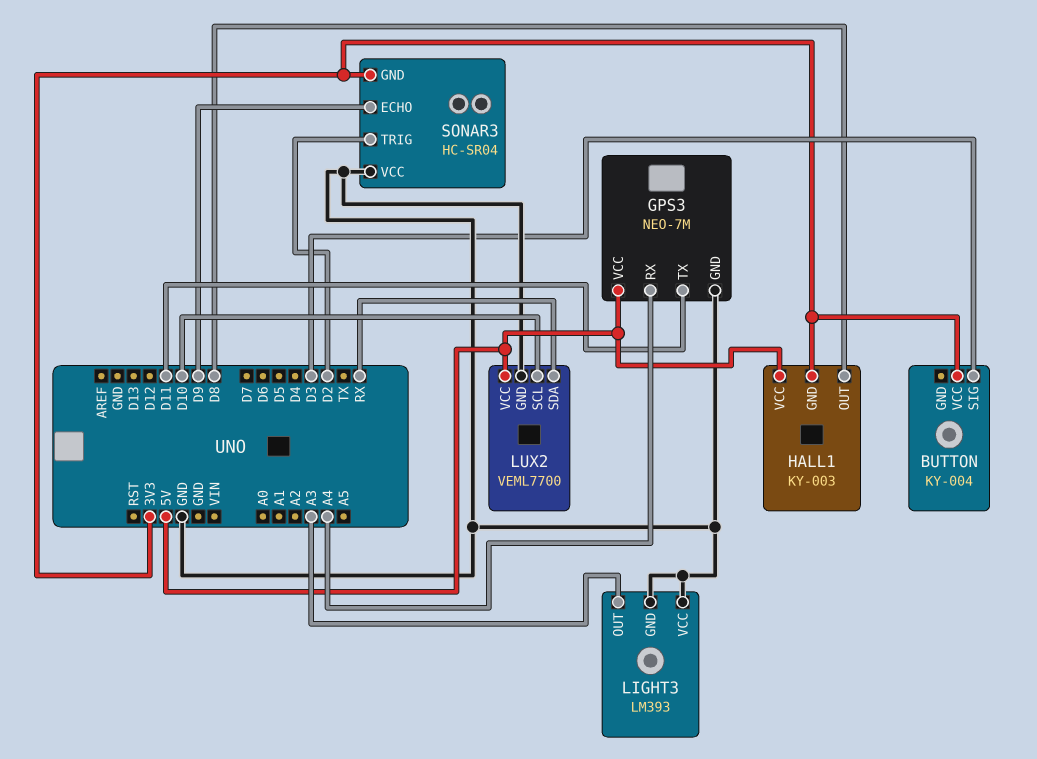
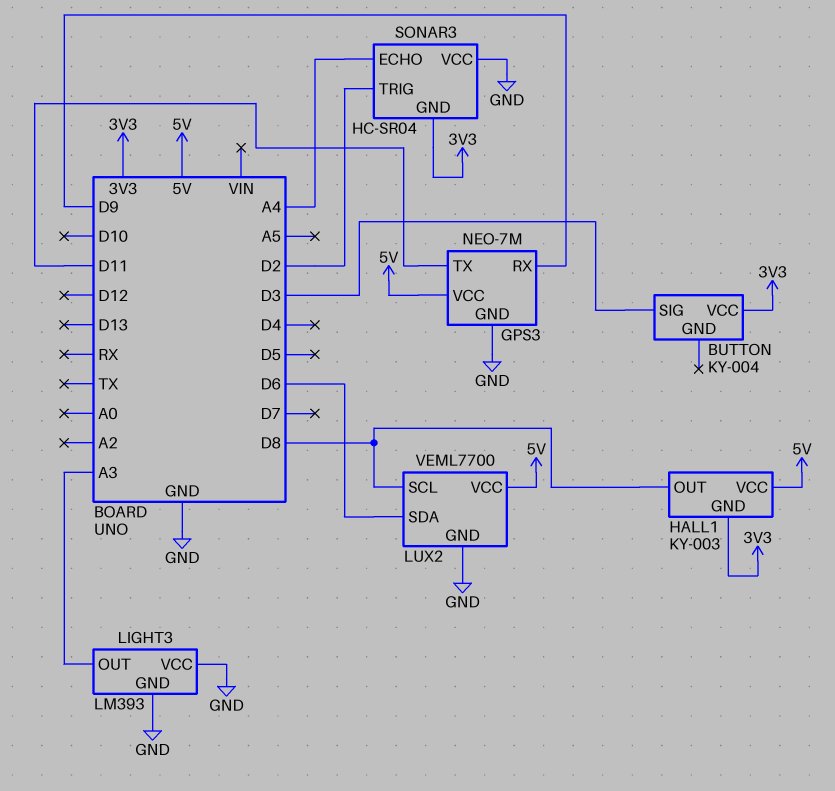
GPS3 pin RX: A4 -> D9
LUX2 pin SCL: D10 -> D8
LUX2 pin SDA: RX -> D6
SONAR3 pin ECHO: D9 -> A4

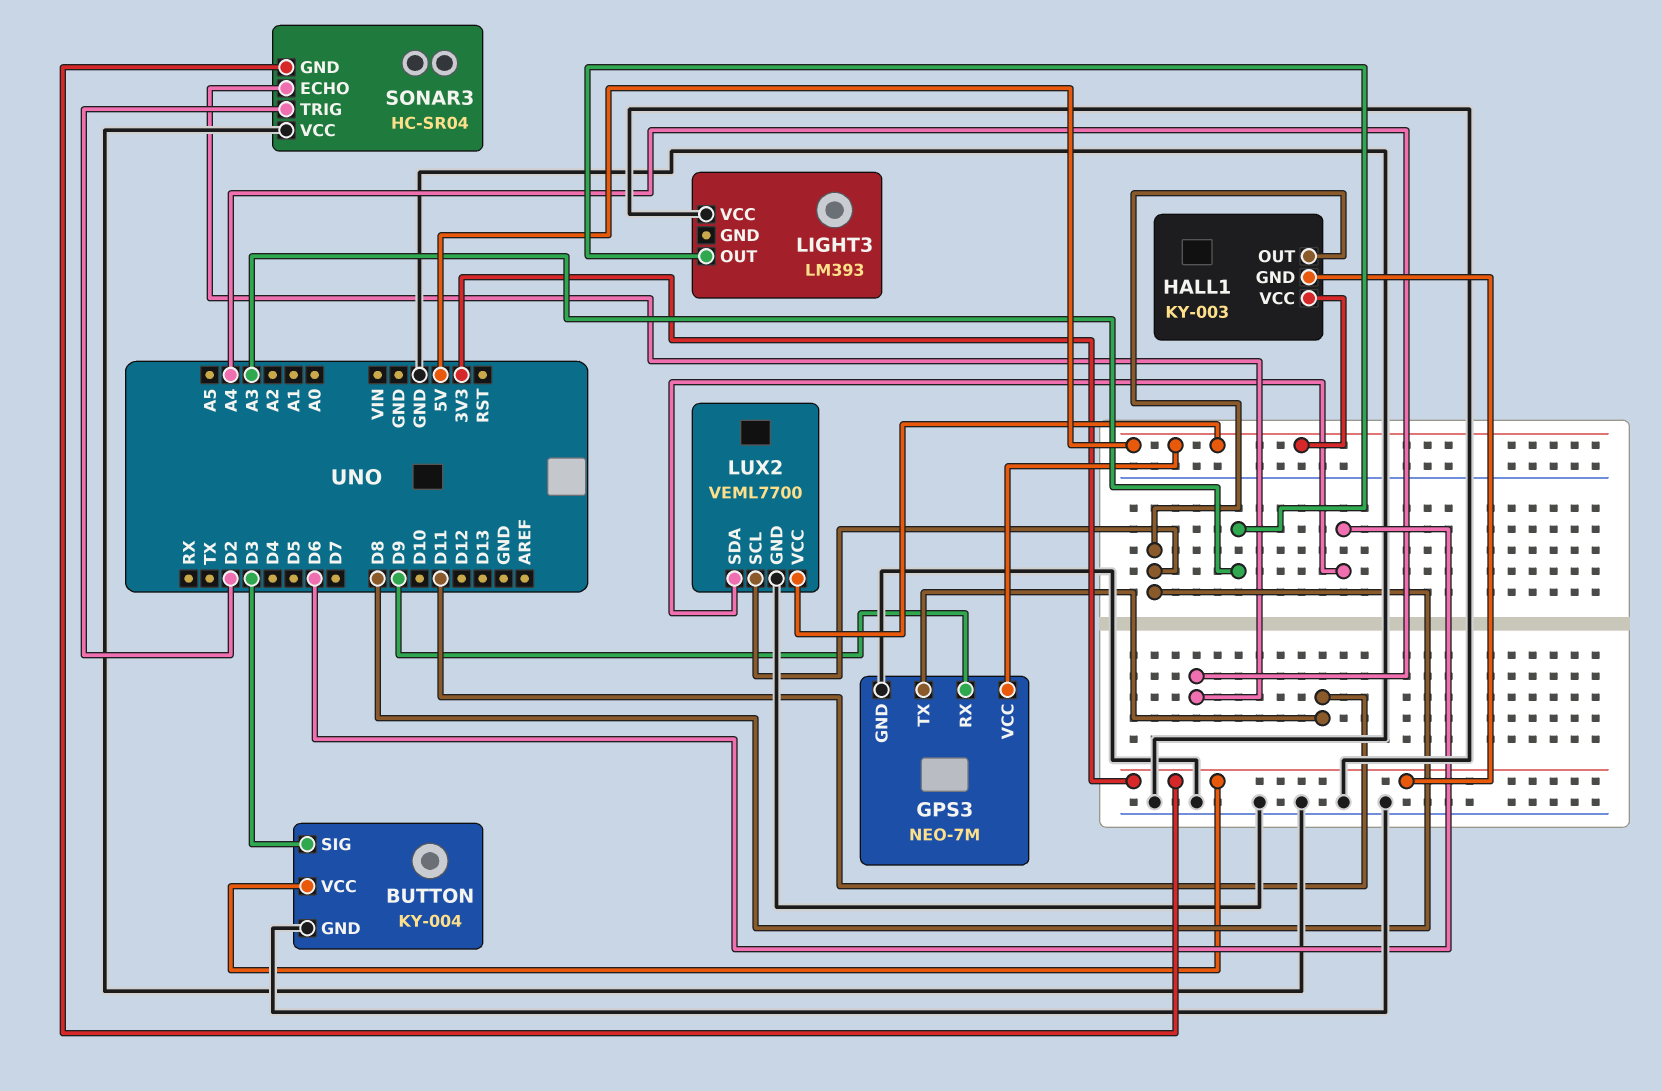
BUTTON pin GND: none -> GND
LIGHT3 pin GND: GND -> none

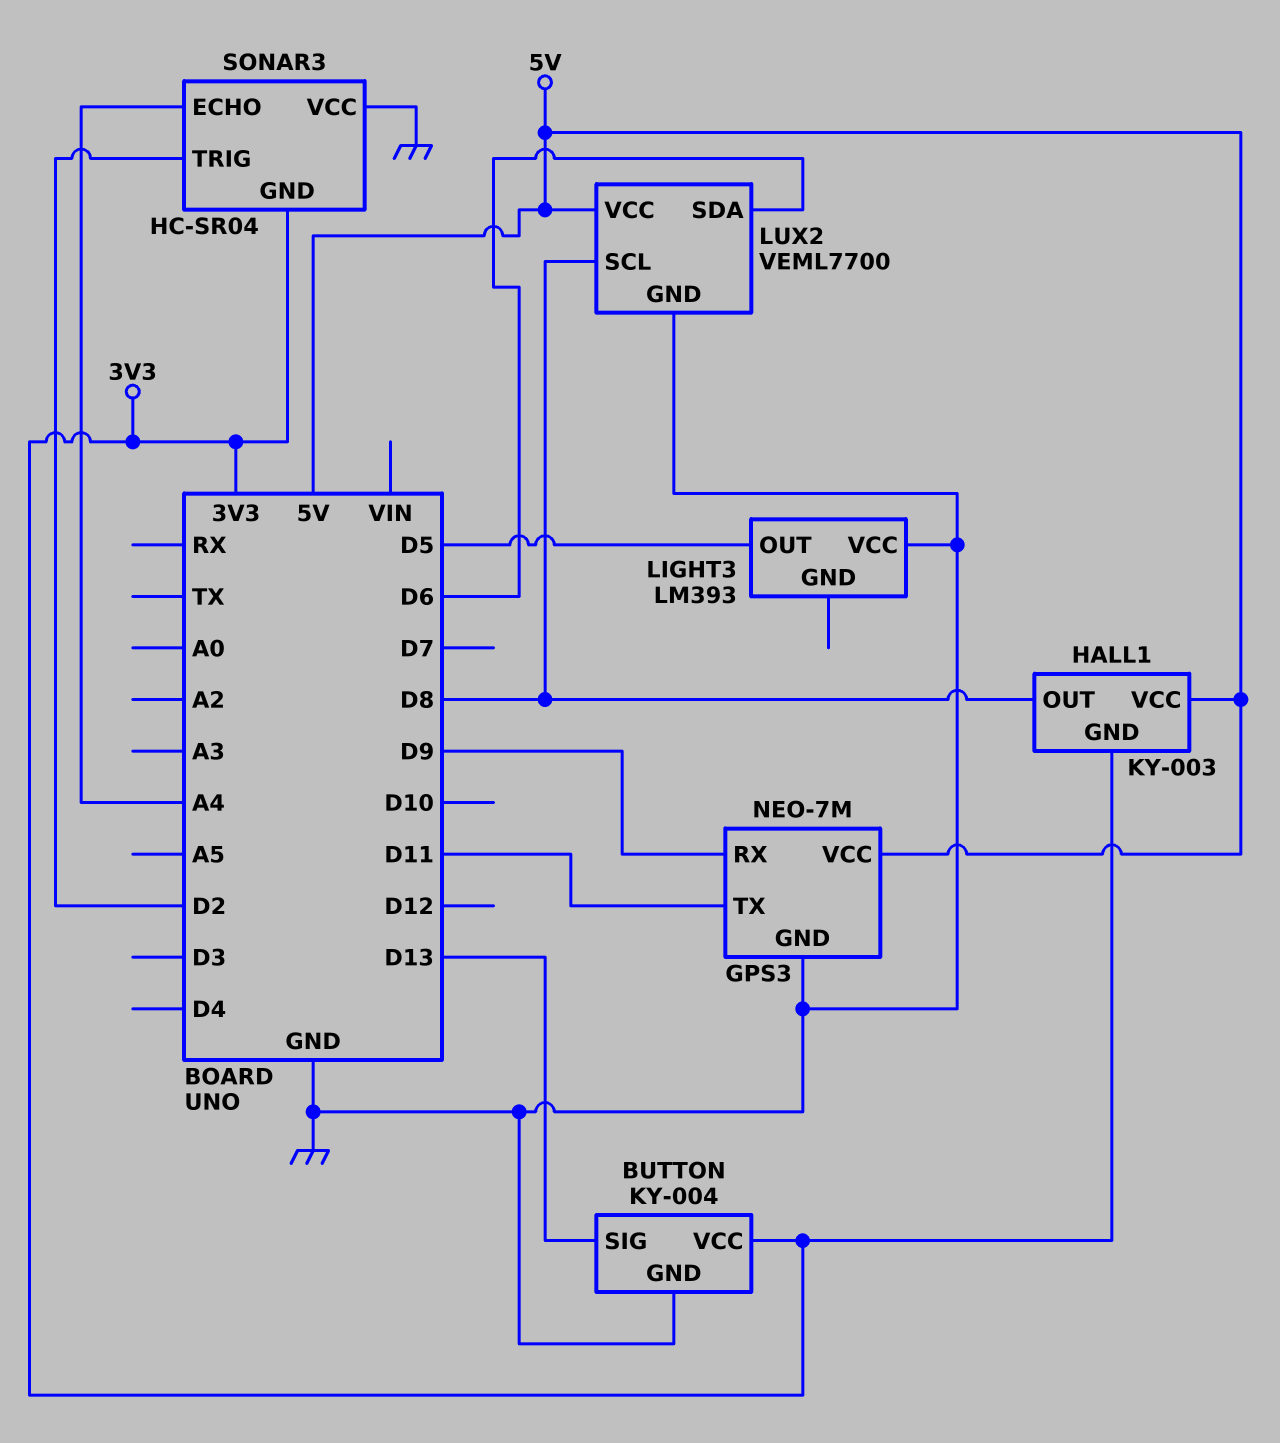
BUTTON pin SIG: D3 -> D13
LIGHT3 pin OUT: A3 -> D5

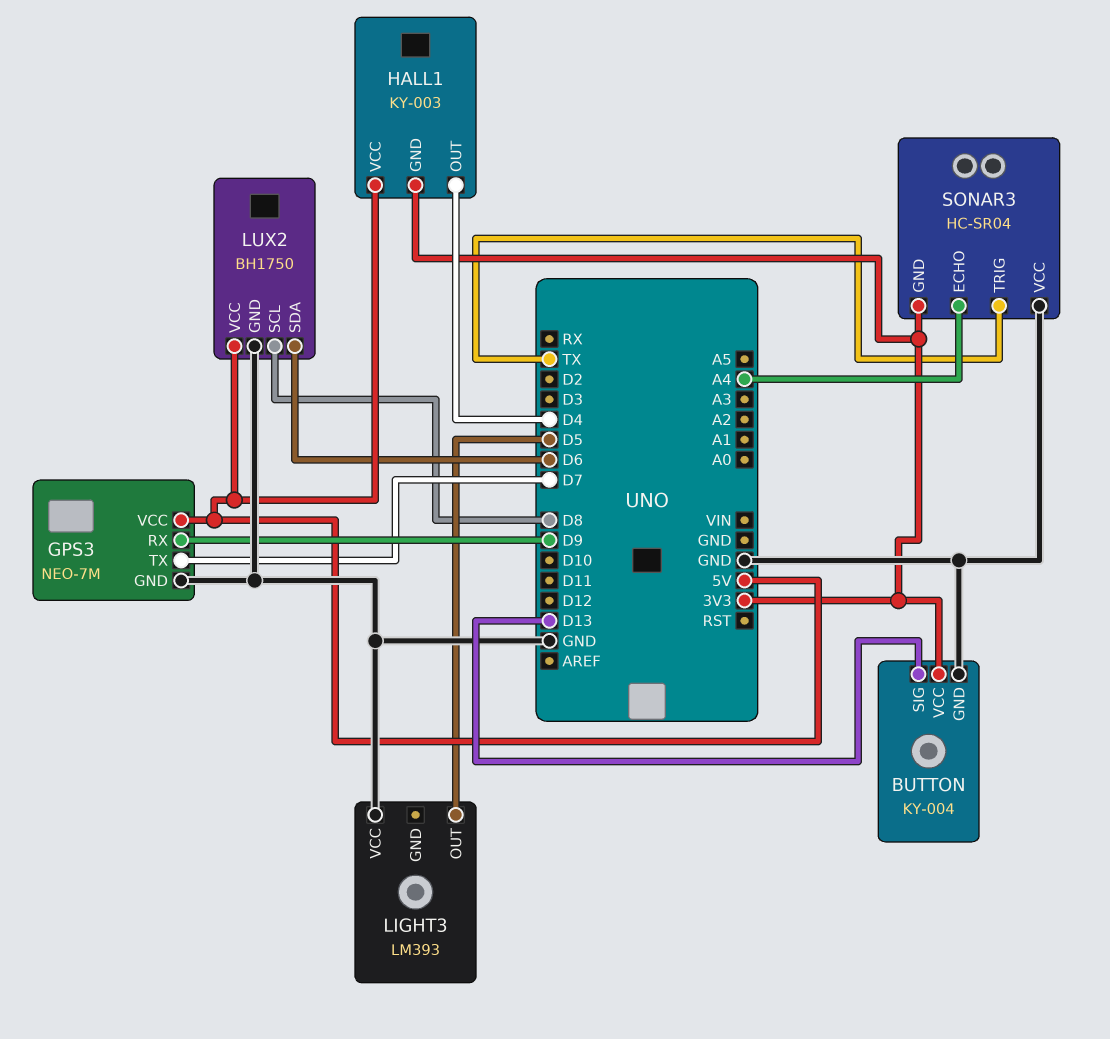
GPS3 pin TX: D11 -> D7
HALL1 pin OUT: D8 -> D4
LUX2: VEML7700 -> BH1750
SONAR3 pin TRIG: D2 -> TX

